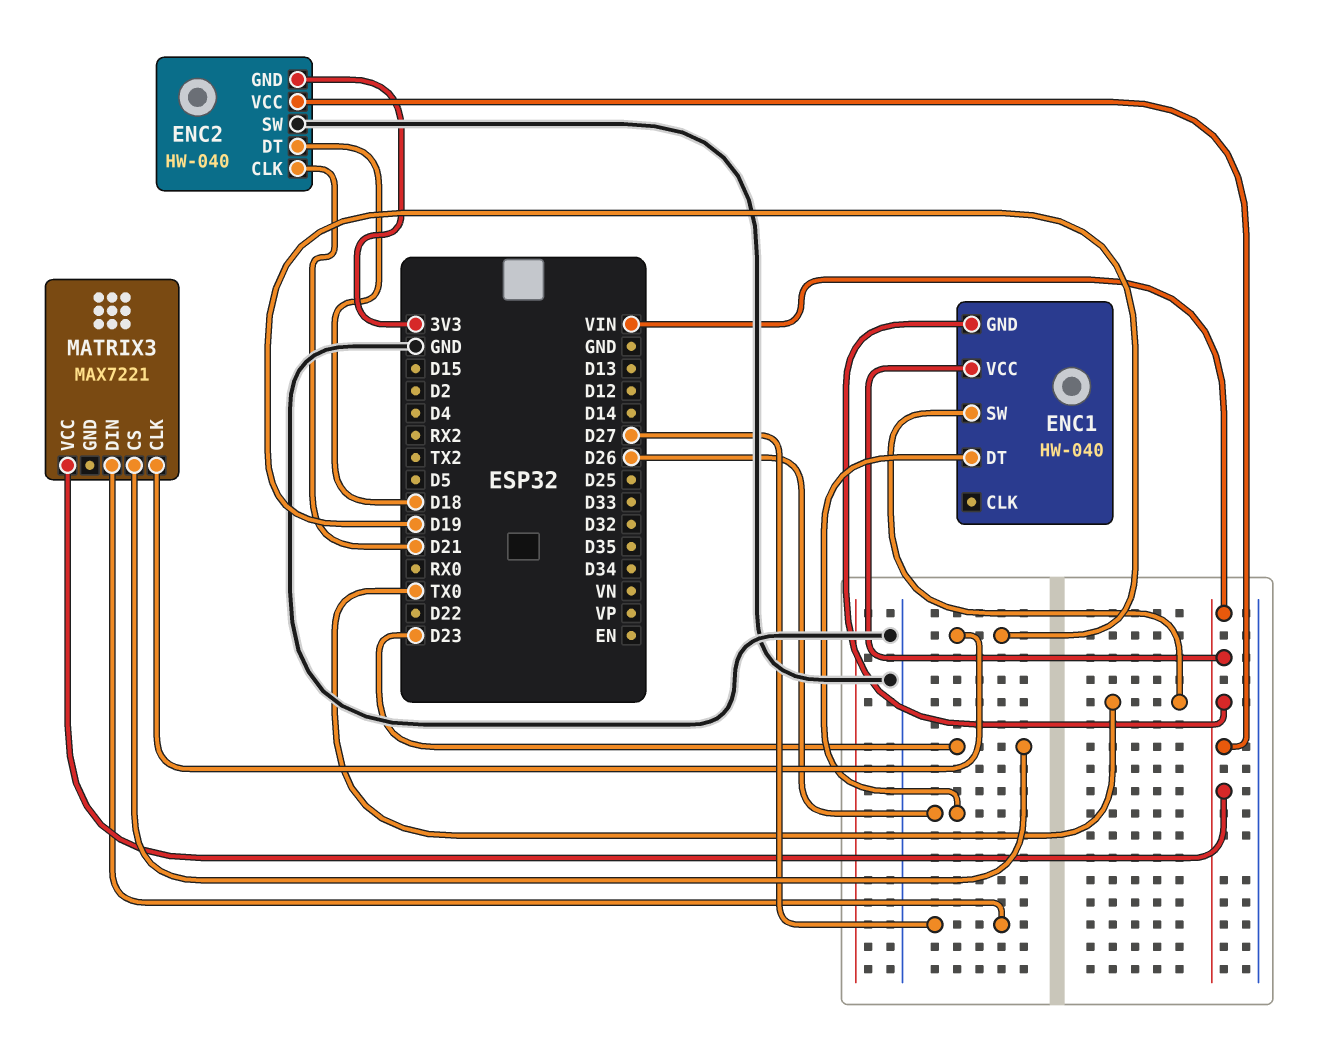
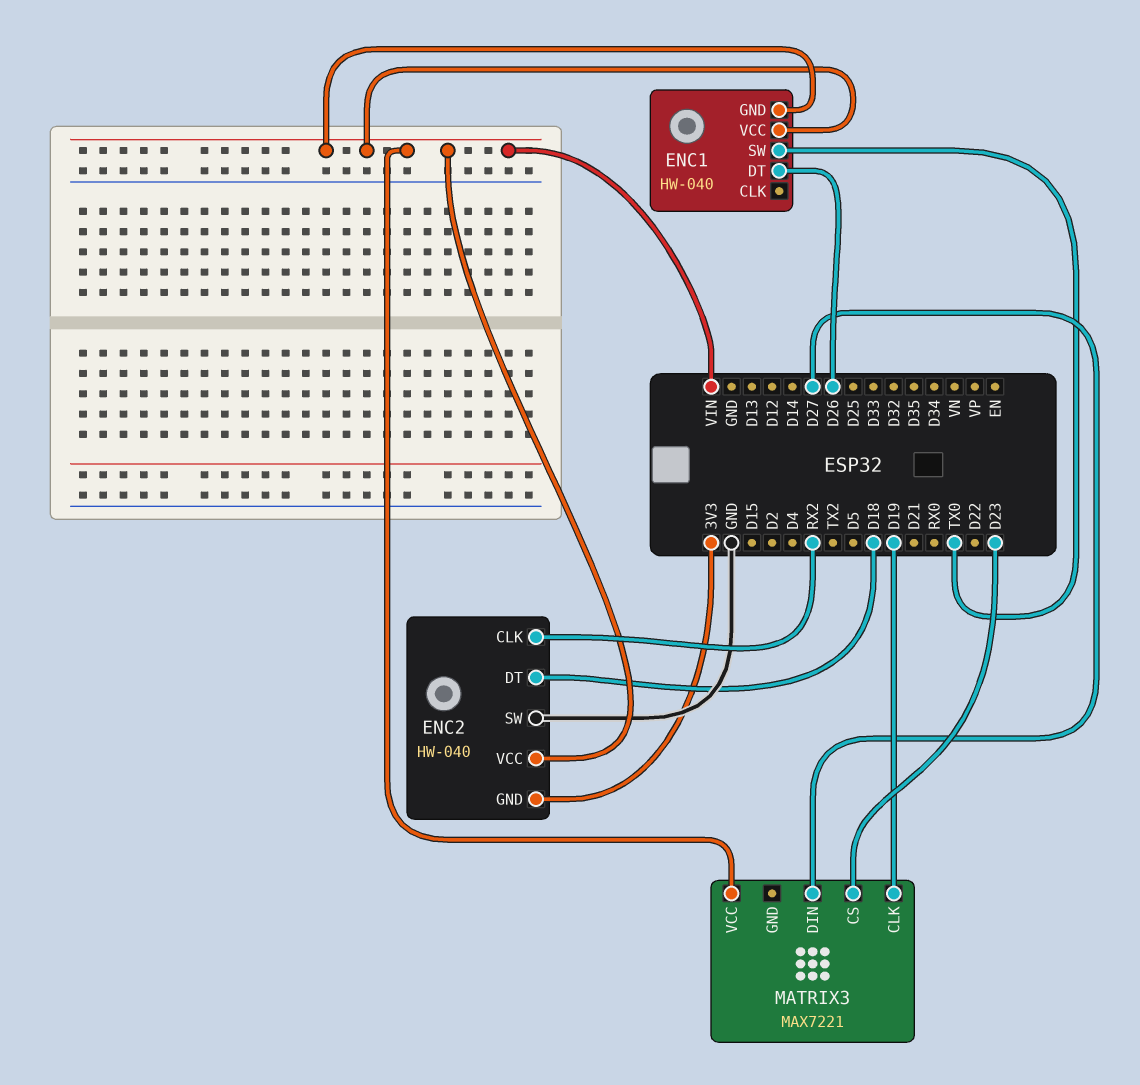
ENC2 pin CLK: D21 -> RX2

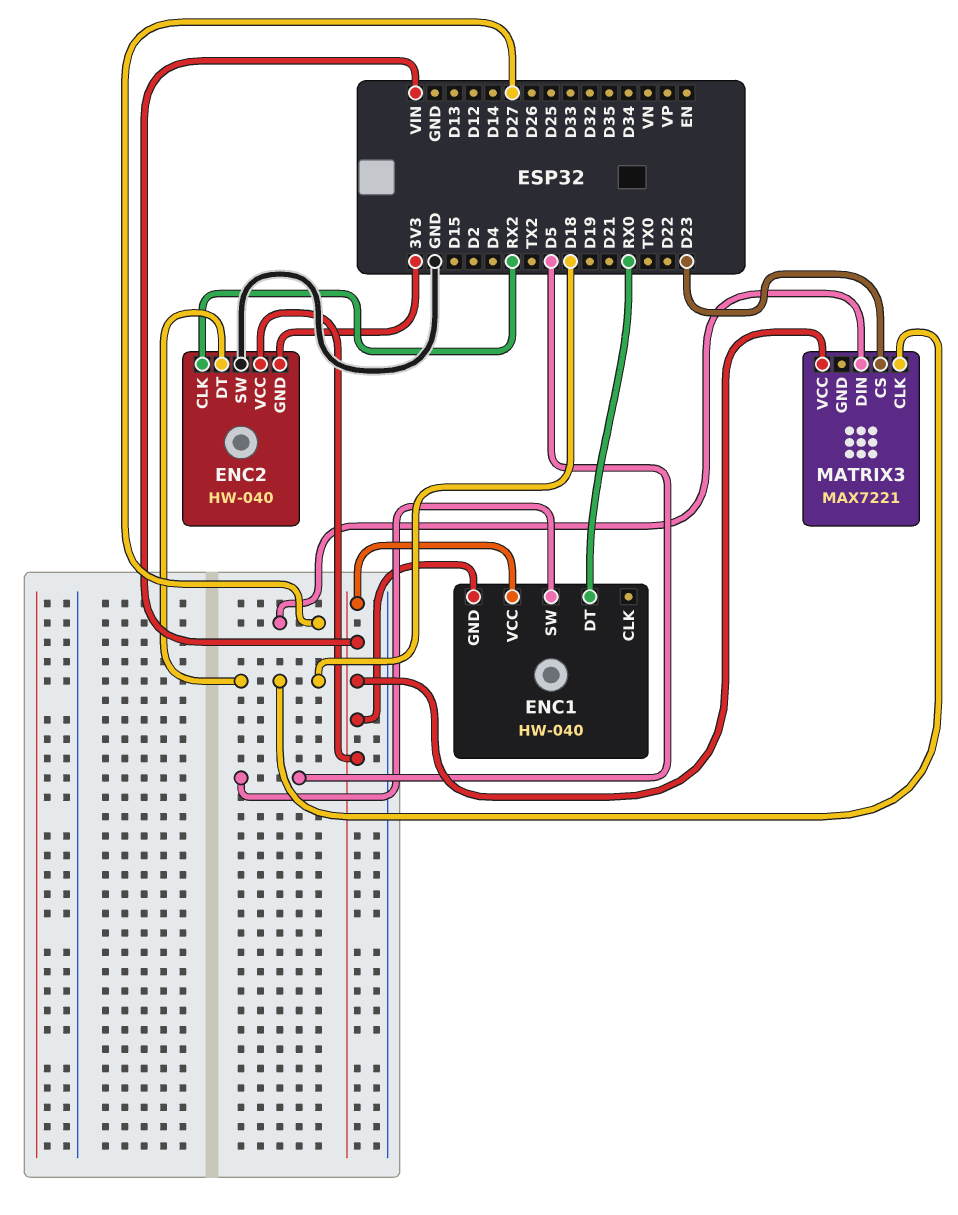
ENC1 pin DT: D26 -> RX0
ENC1 pin SW: TX0 -> D5
MATRIX3 pin CLK: D19 -> D18

